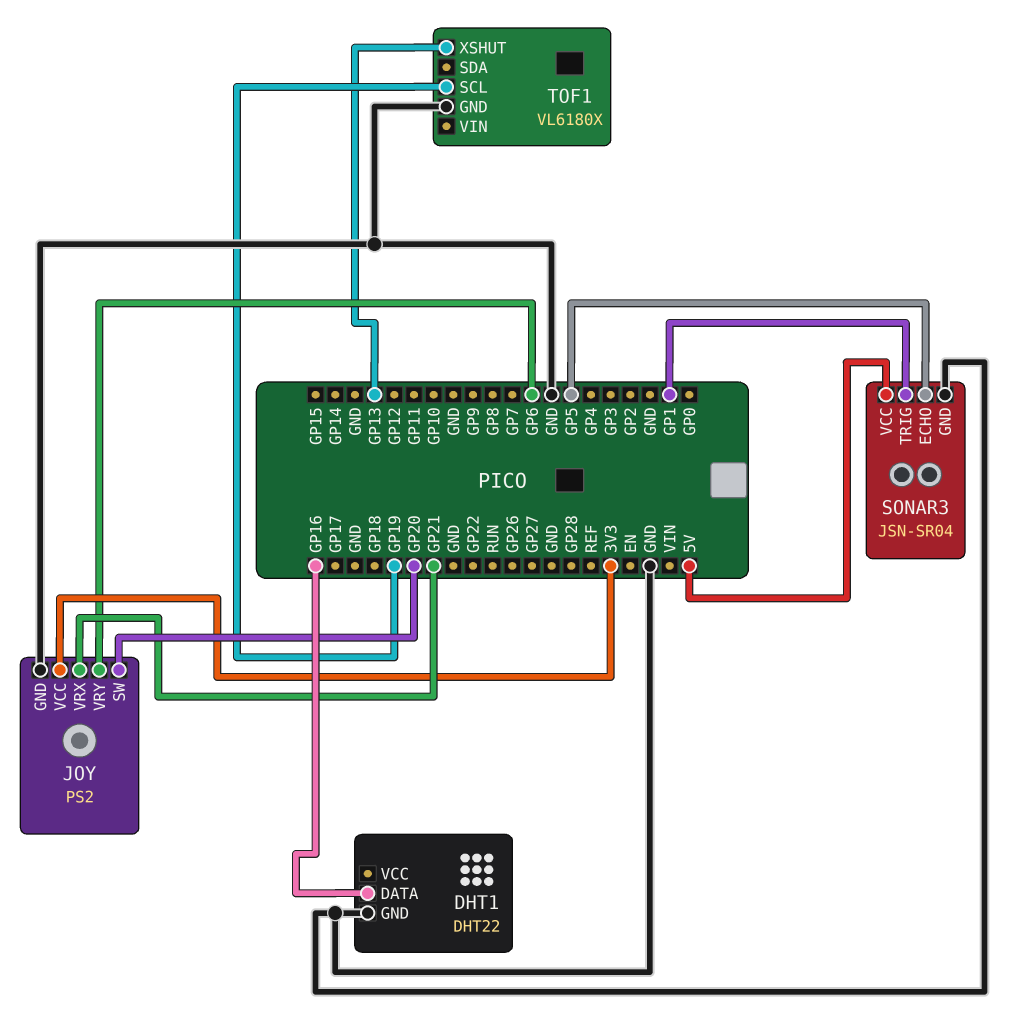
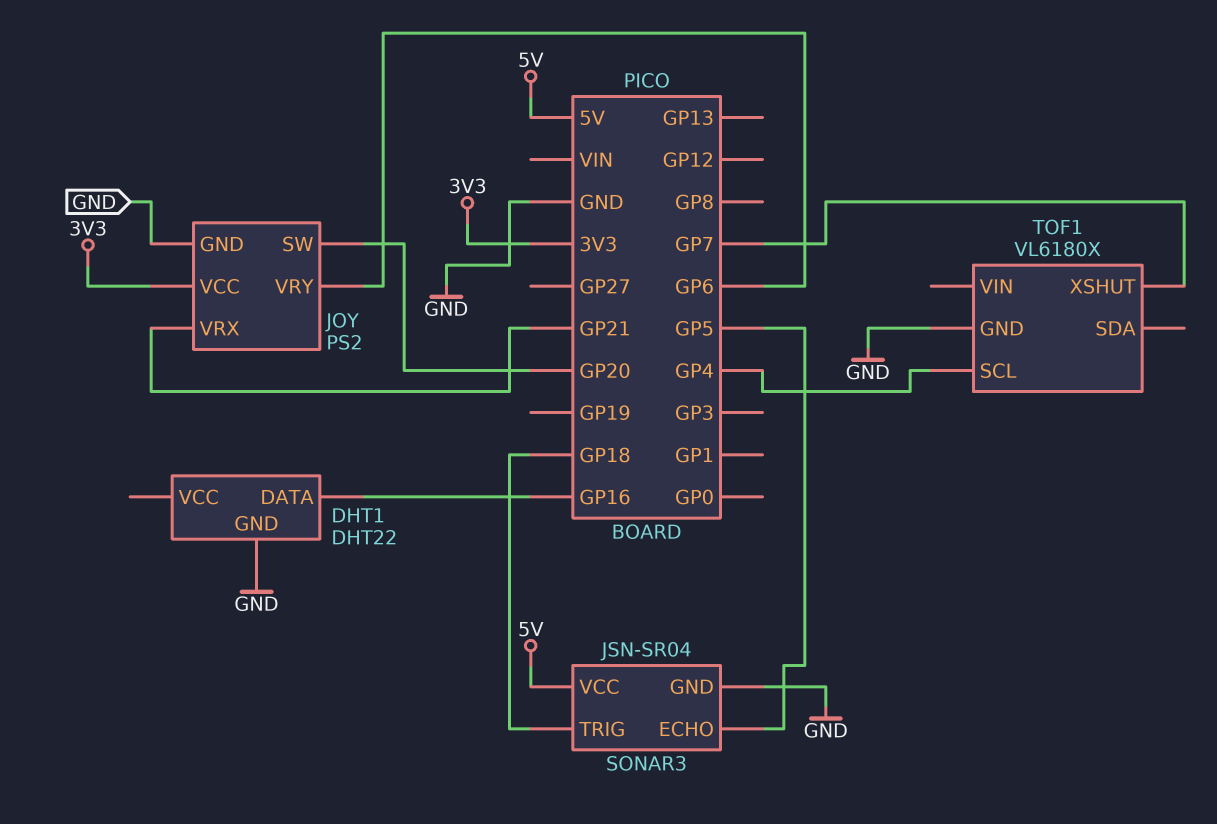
SONAR3 pin TRIG: GP1 -> GP18
TOF1 pin SCL: GP19 -> GP4
TOF1 pin XSHUT: GP13 -> GP7

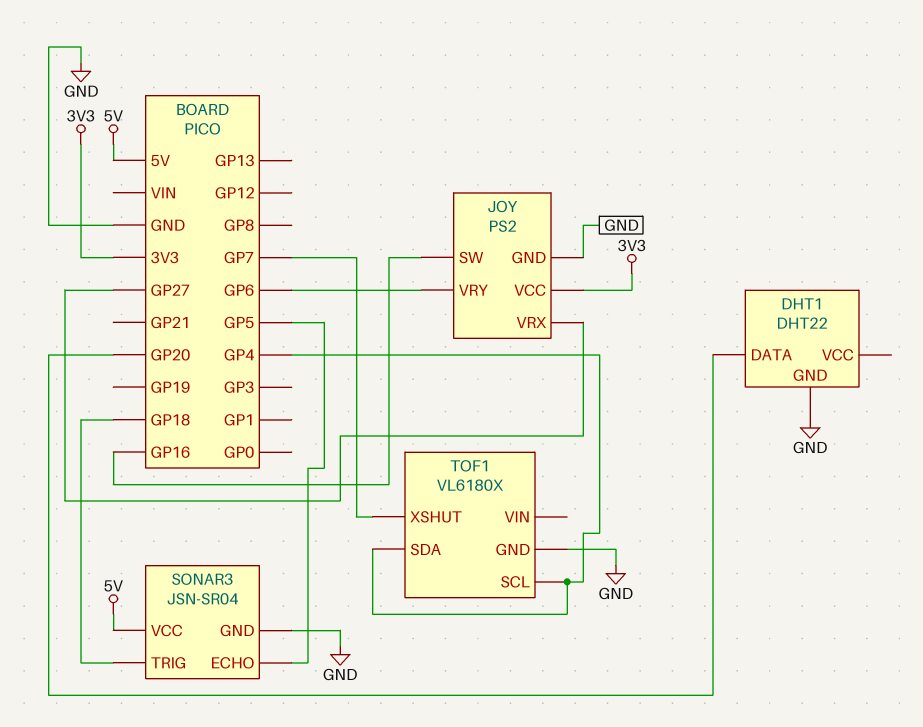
DHT1 pin DATA: GP16 -> GP20
JOY pin SW: GP20 -> GP16
JOY pin VRX: GP21 -> GP27
TOF1 pin SDA: none -> GP4

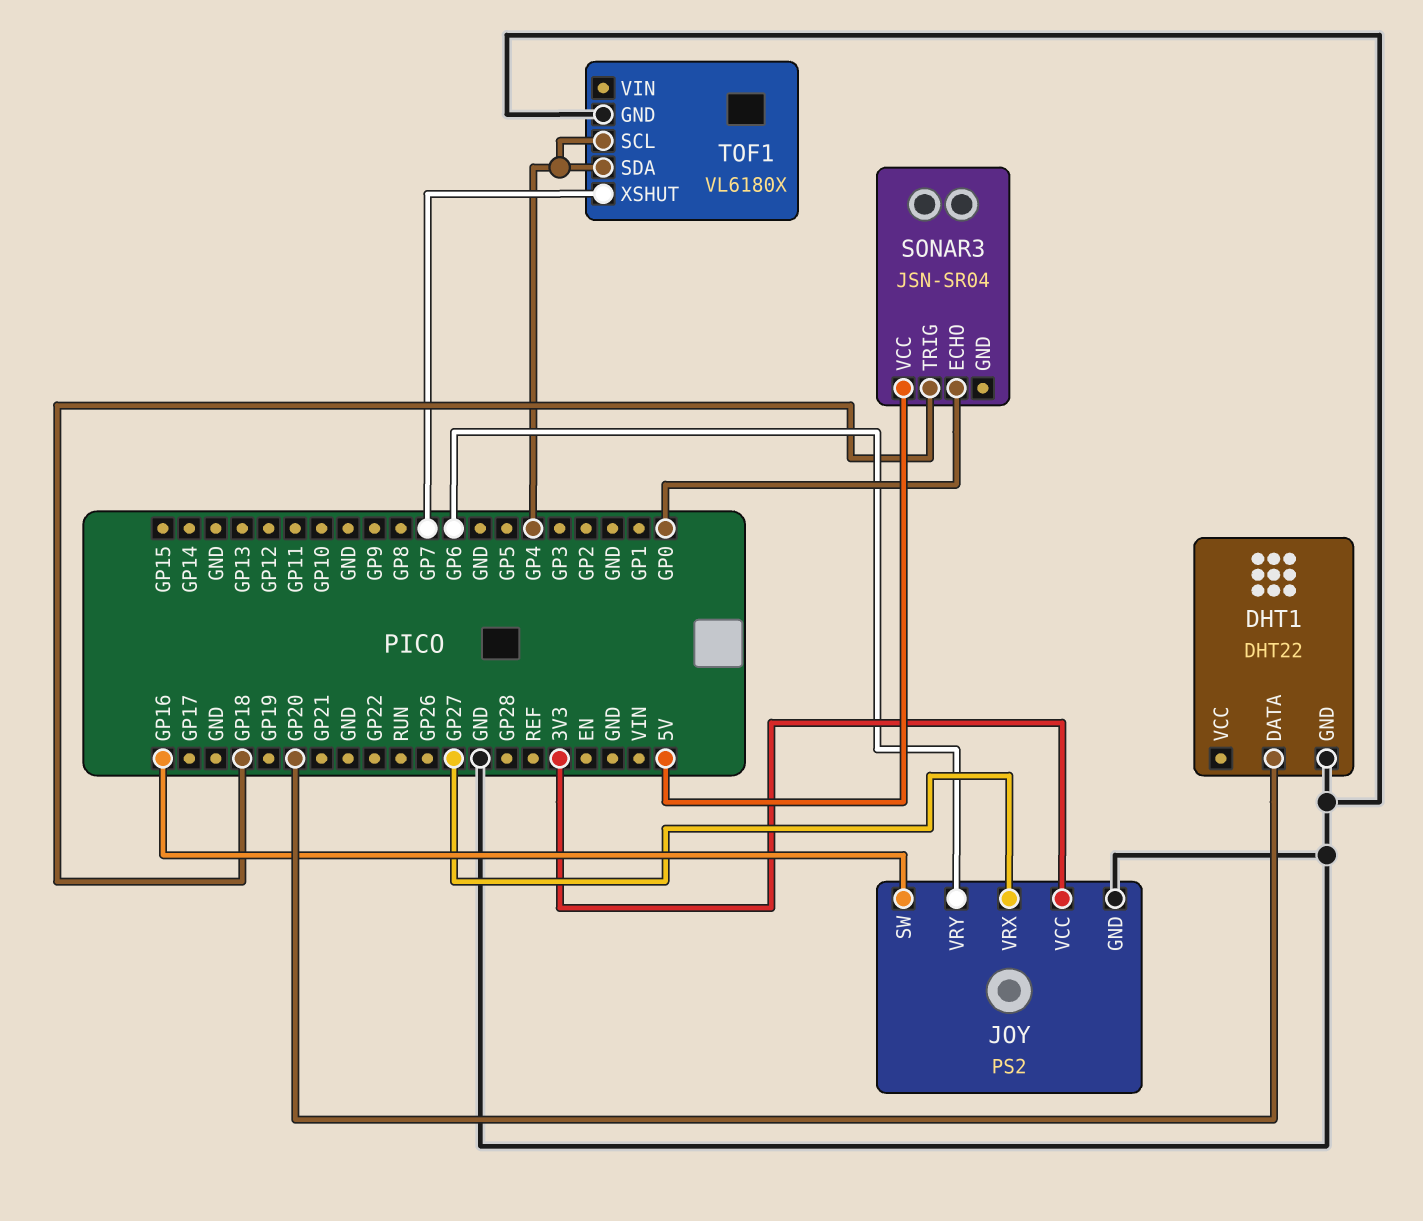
SONAR3 pin ECHO: GP5 -> GP0
SONAR3 pin GND: GND -> none

